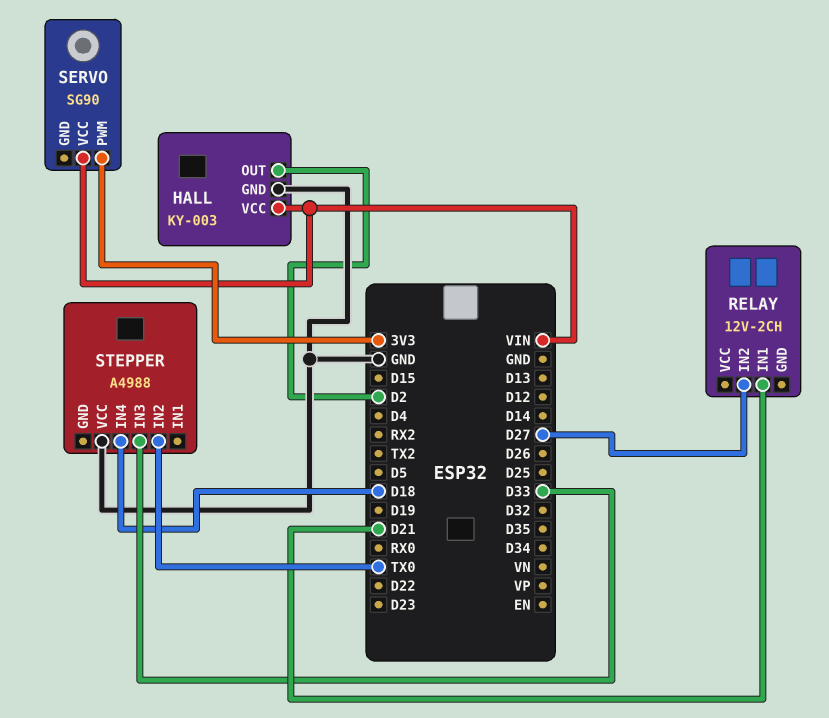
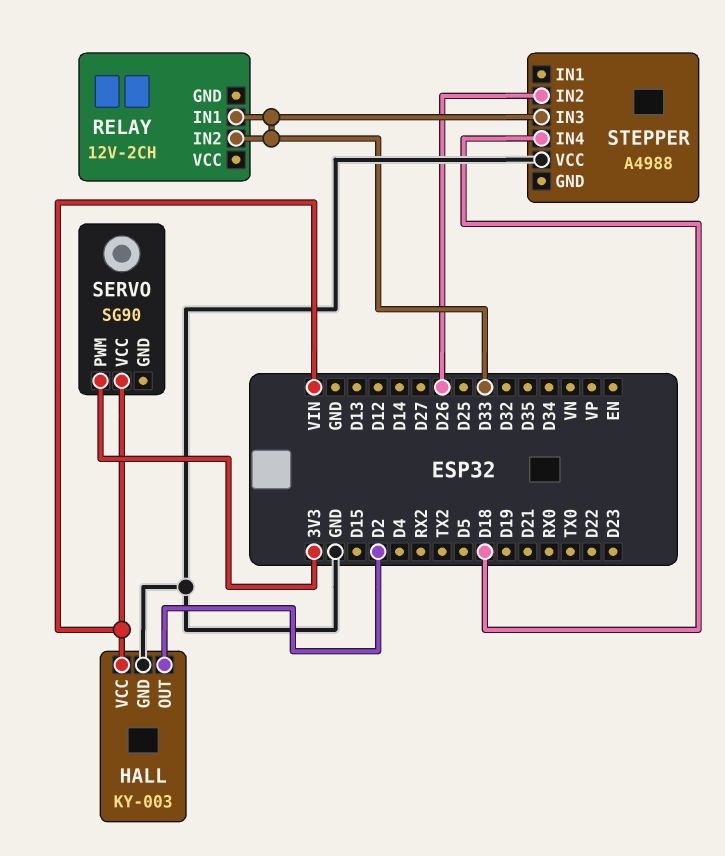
RELAY pin IN1: D21 -> D33
RELAY pin IN2: D27 -> D33
STEPPER pin IN2: TX0 -> D26

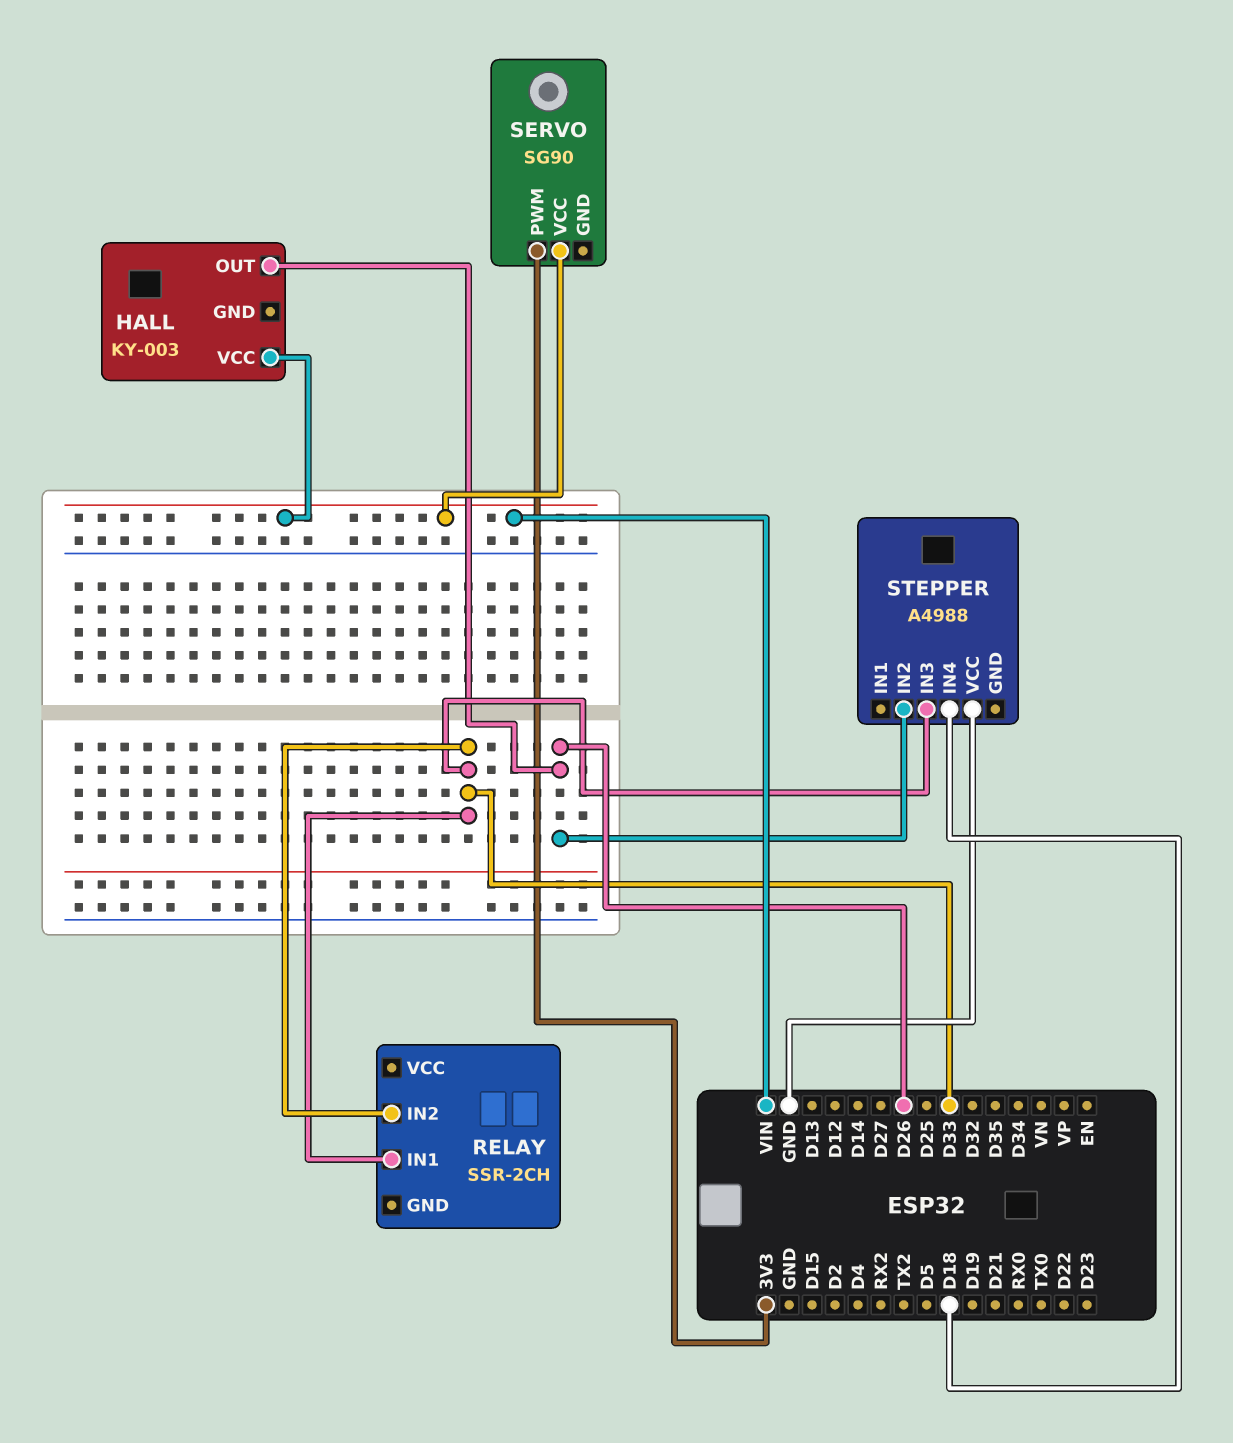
HALL pin GND: GND -> none
HALL pin OUT: D2 -> D26
RELAY: 12V-2CH -> SSR-2CH

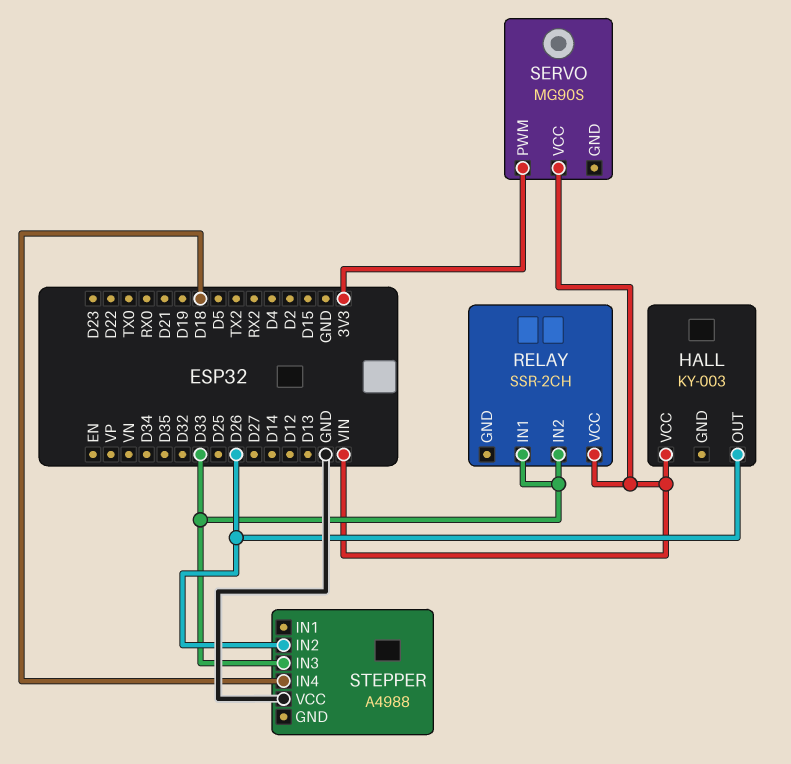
RELAY pin VCC: none -> VIN
SERVO: SG90 -> MG90S

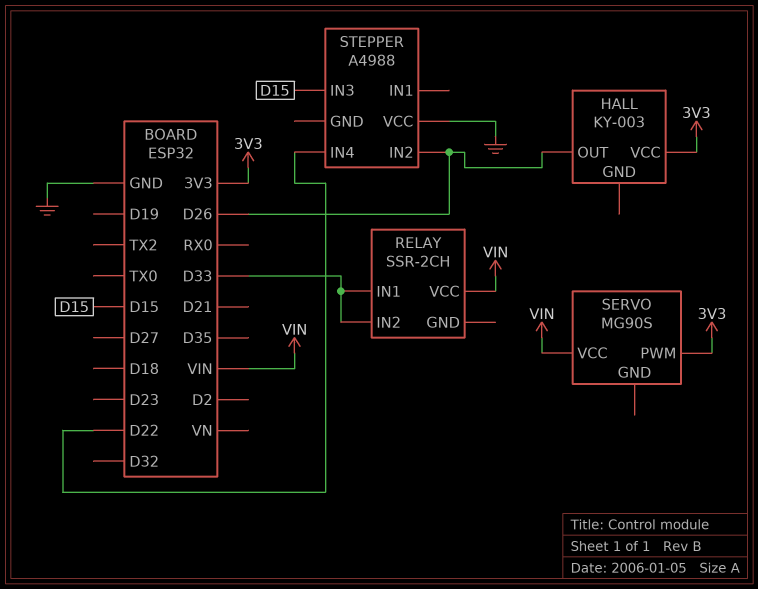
HALL pin VCC: VIN -> 3V3
STEPPER pin IN3: D33 -> D15
STEPPER pin IN4: D18 -> D22

